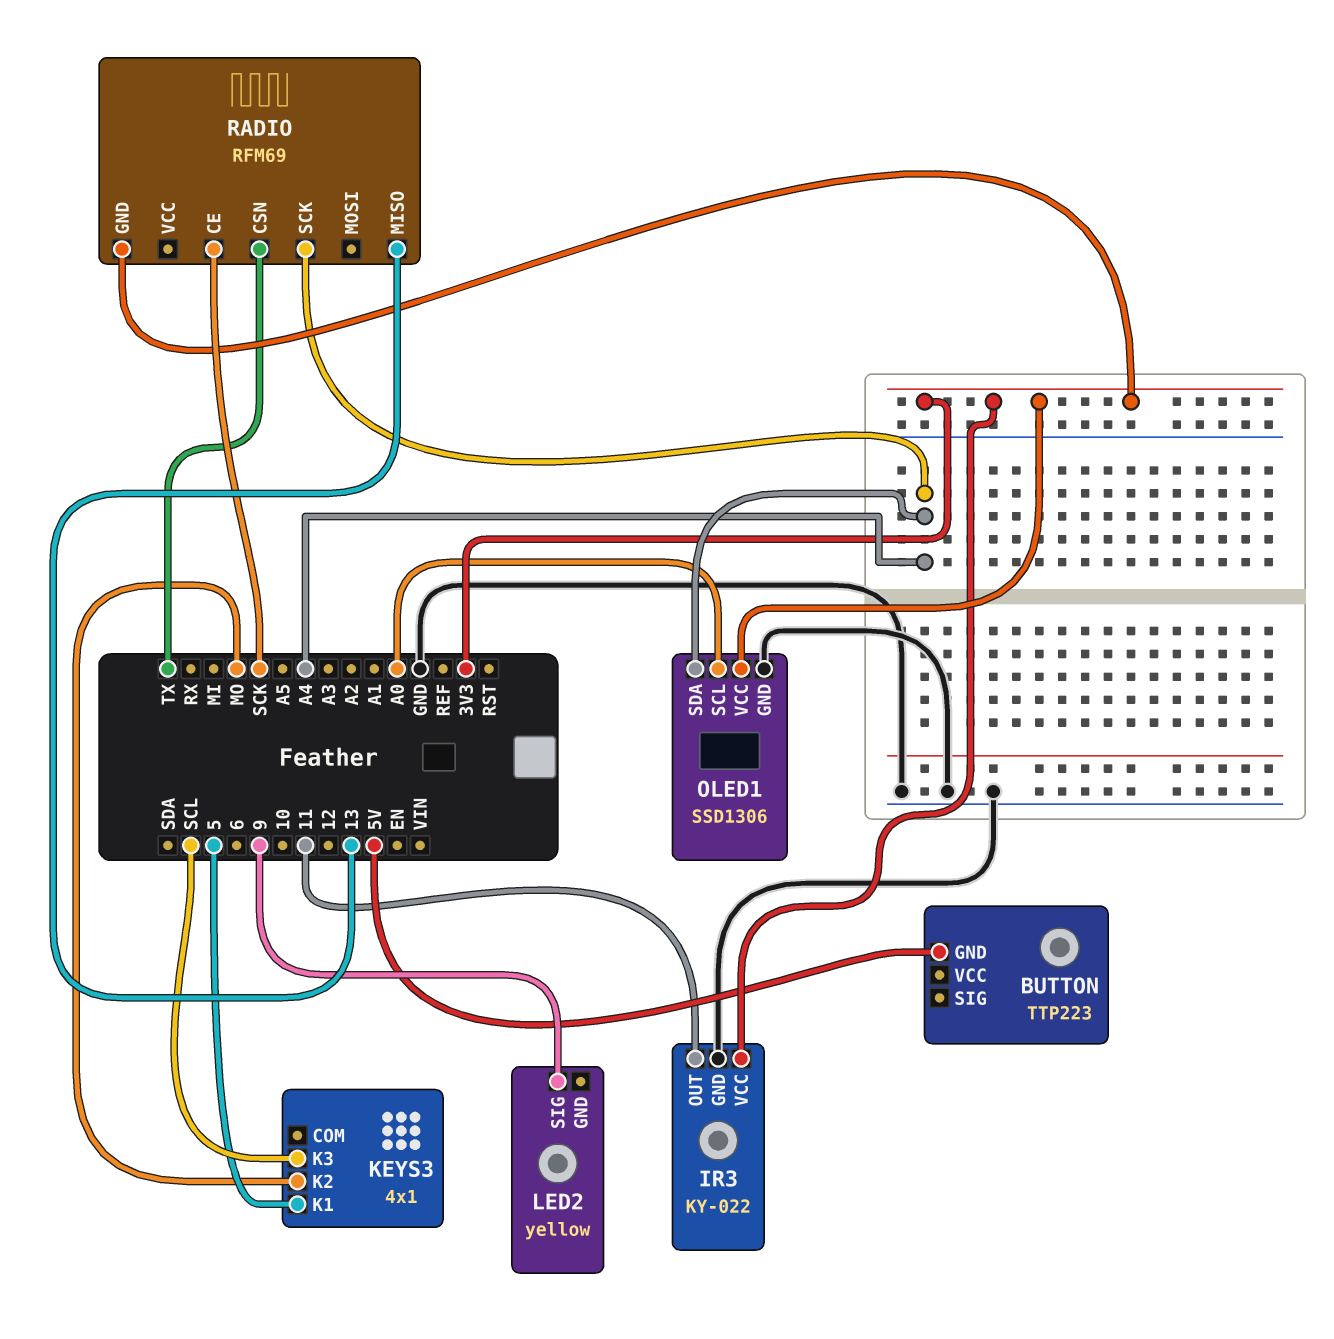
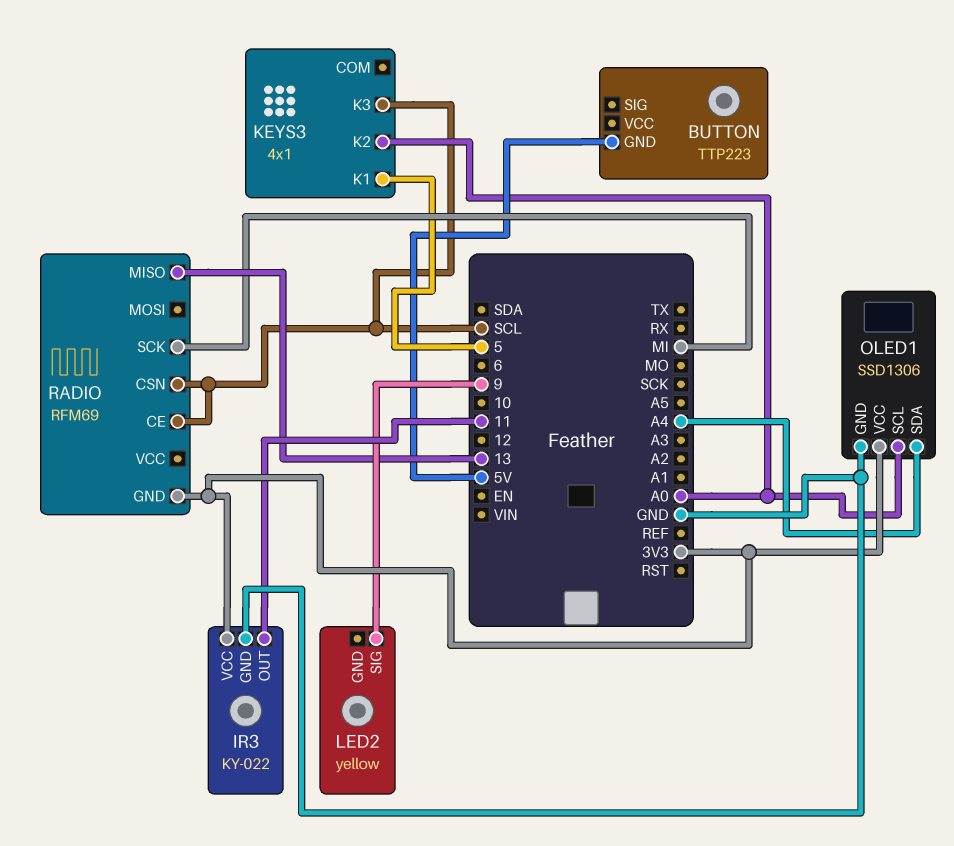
KEYS3 pin K2: MO -> A0
RADIO pin CE: SCK -> SCL
RADIO pin CSN: TX -> SCL
RADIO pin SCK: A4 -> MI

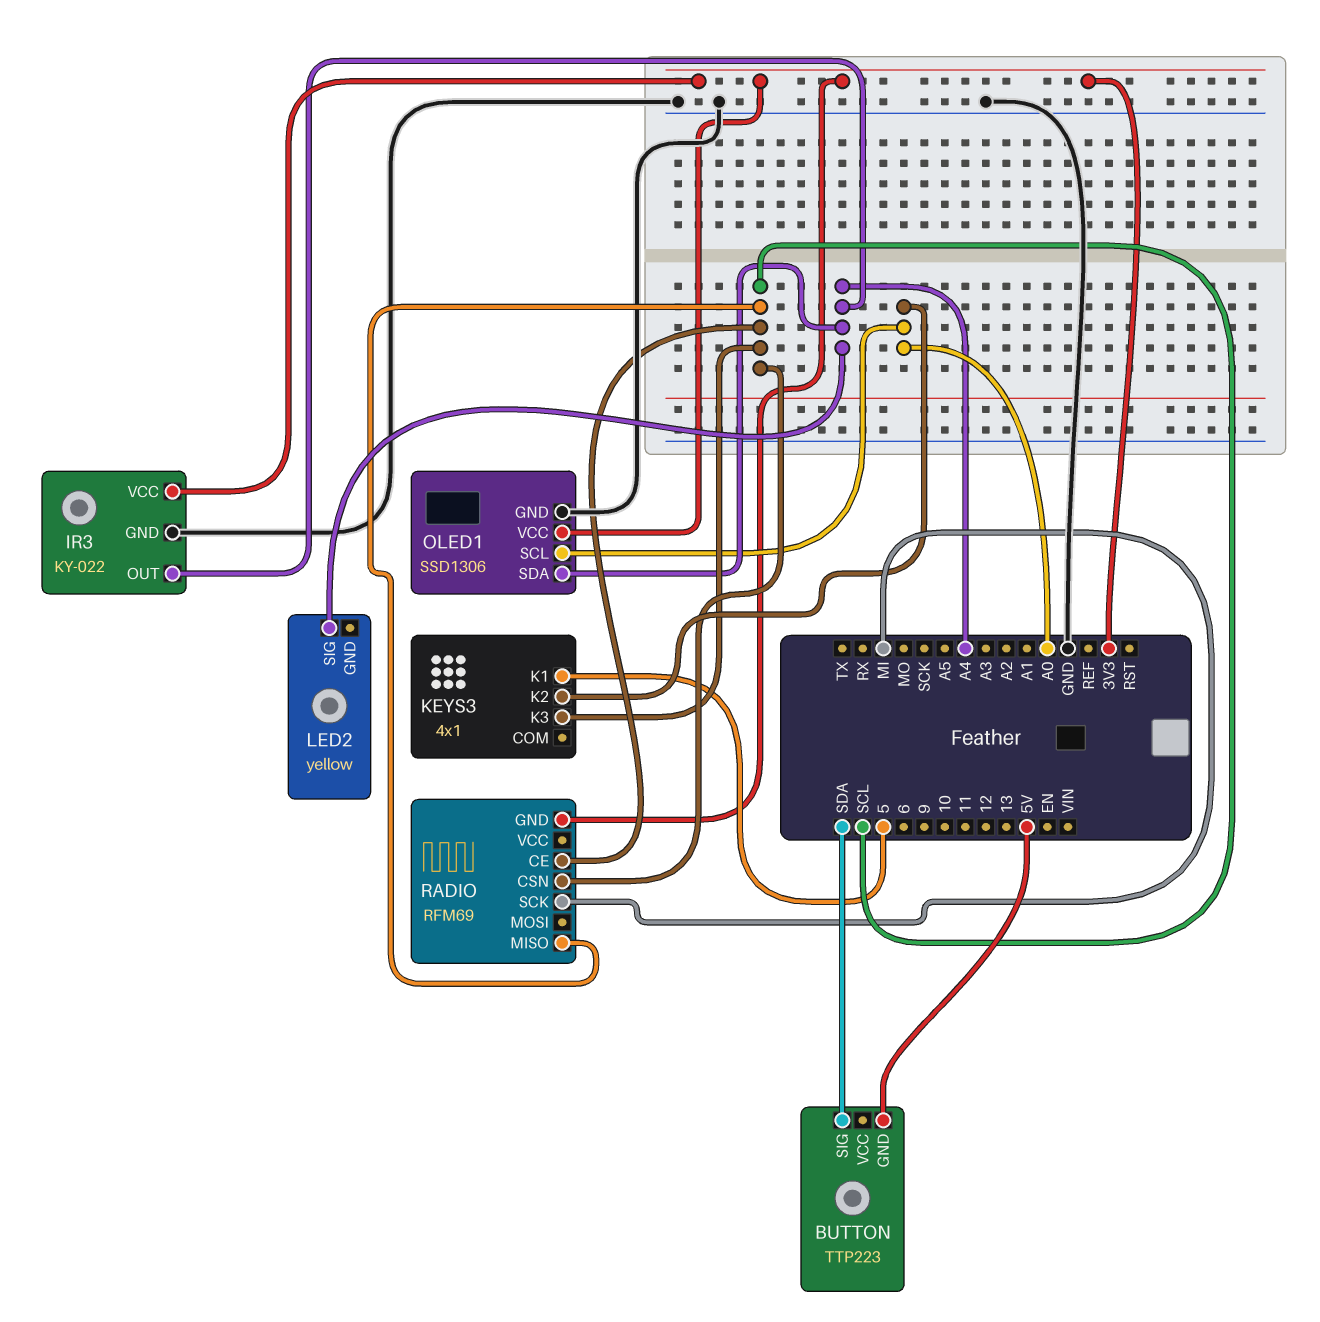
BUTTON pin SIG: none -> SDA
IR3 pin OUT: 11 -> A4
LED2 pin SIG: 9 -> A4
RADIO pin MISO: 13 -> SCL

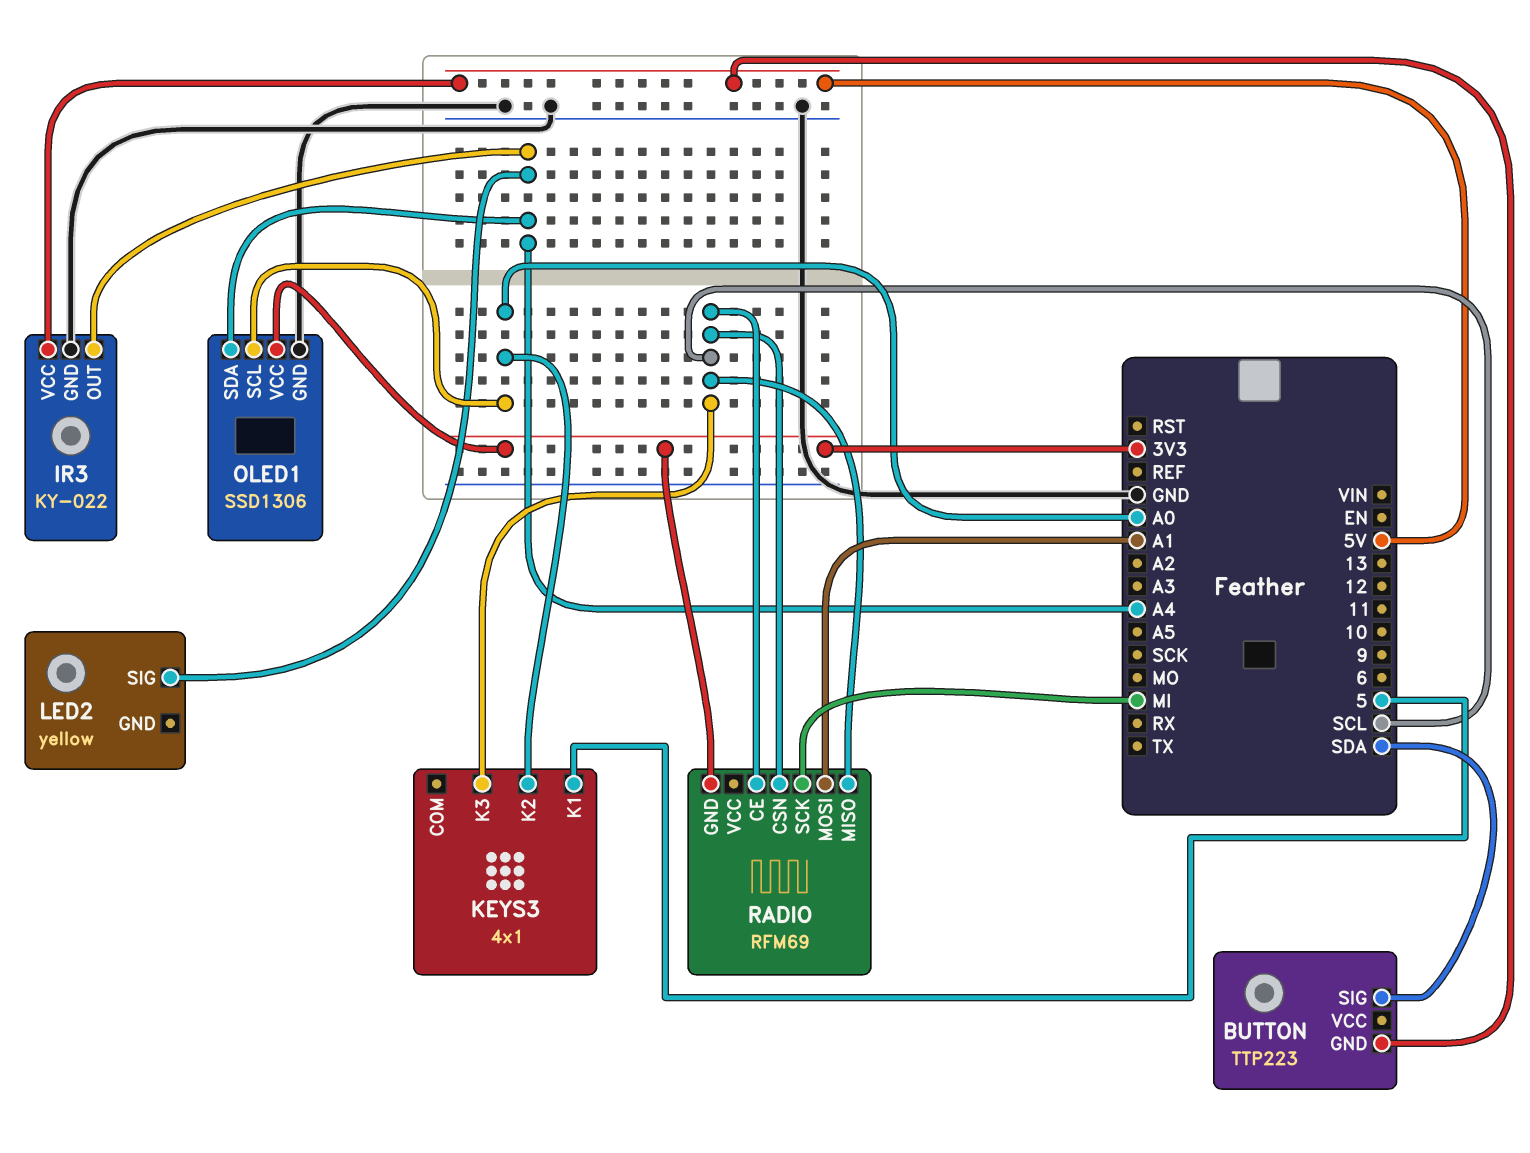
IR3 pin VCC: 3V3 -> 5V
RADIO pin MOSI: none -> A1

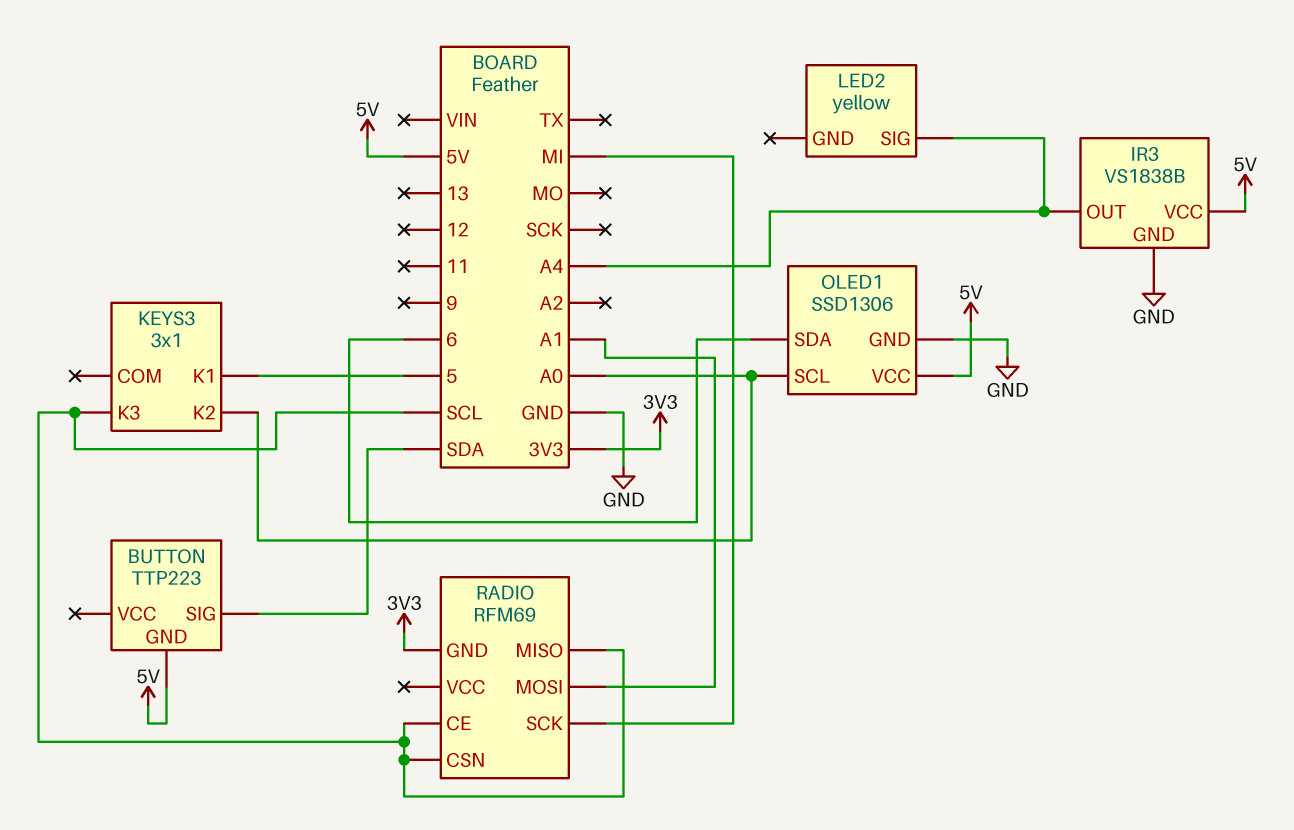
IR3: KY-022 -> VS1838B
KEYS3: 4x1 -> 3x1
OLED1 pin SDA: A4 -> 6
OLED1 pin VCC: 3V3 -> 5V

